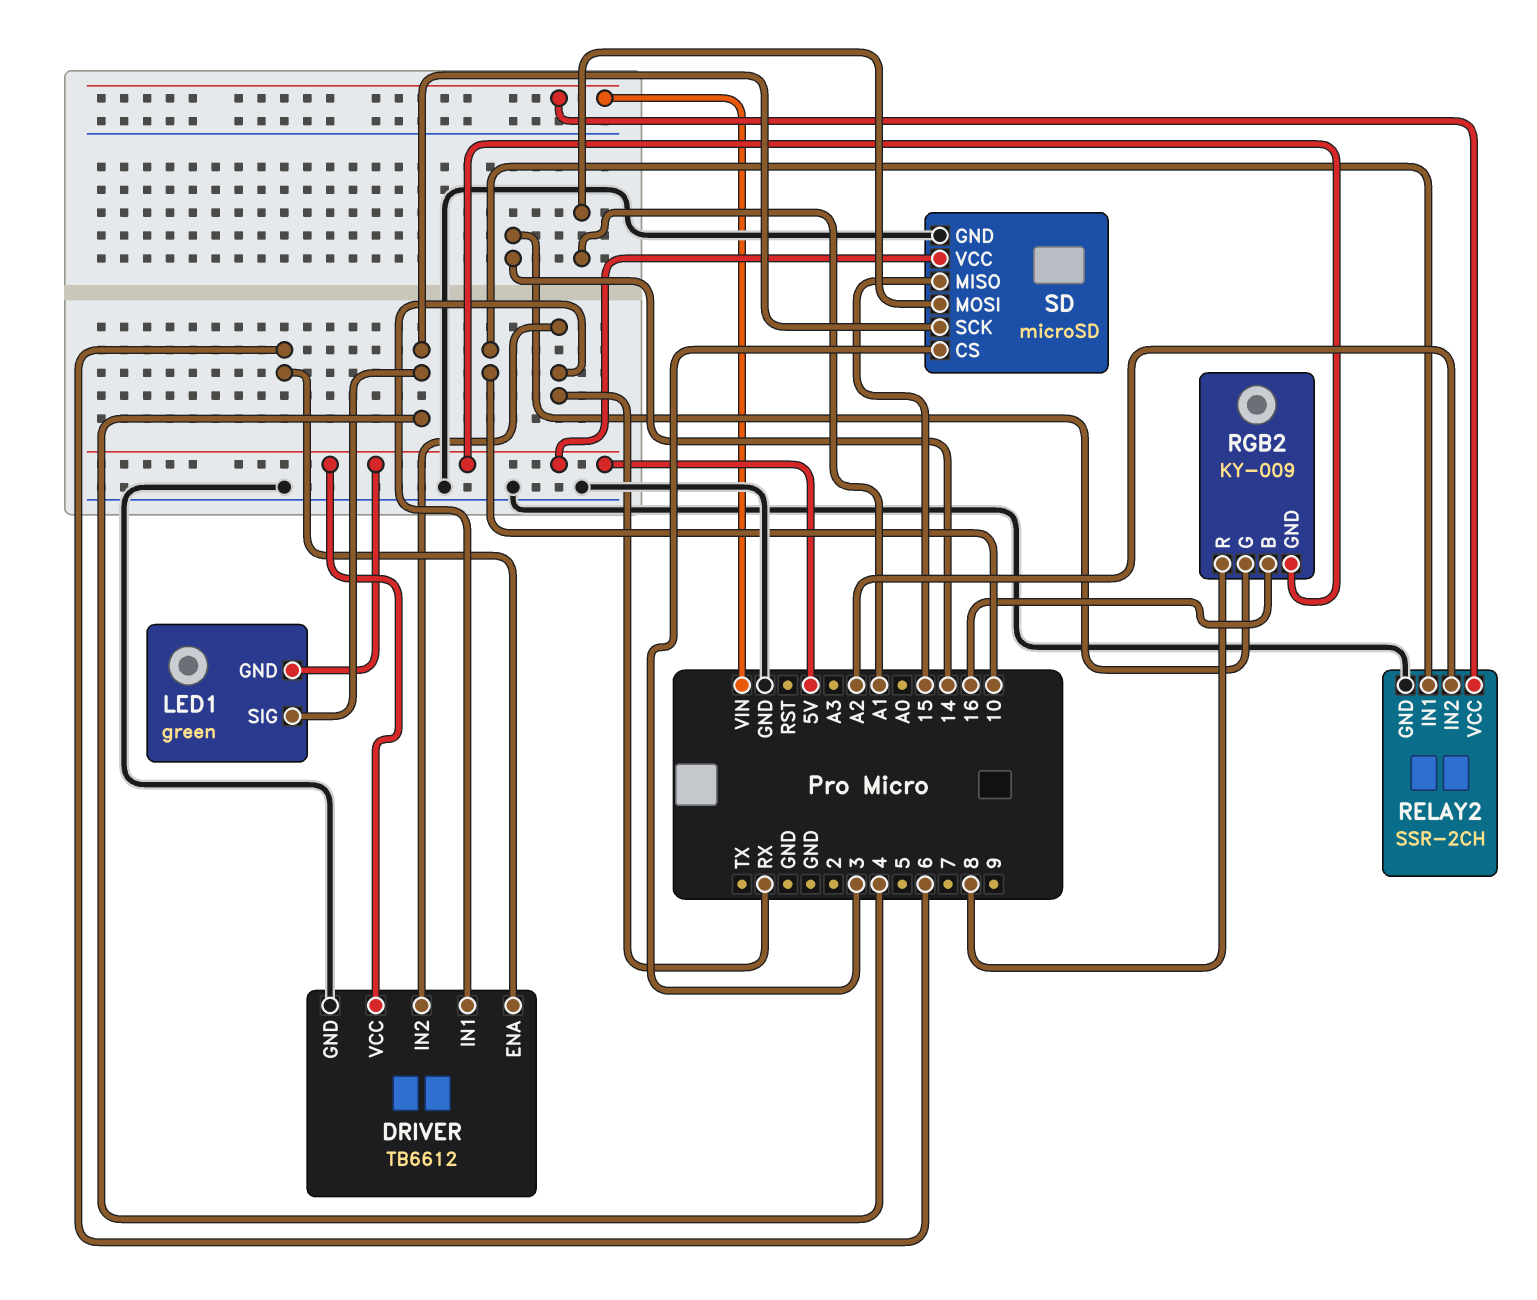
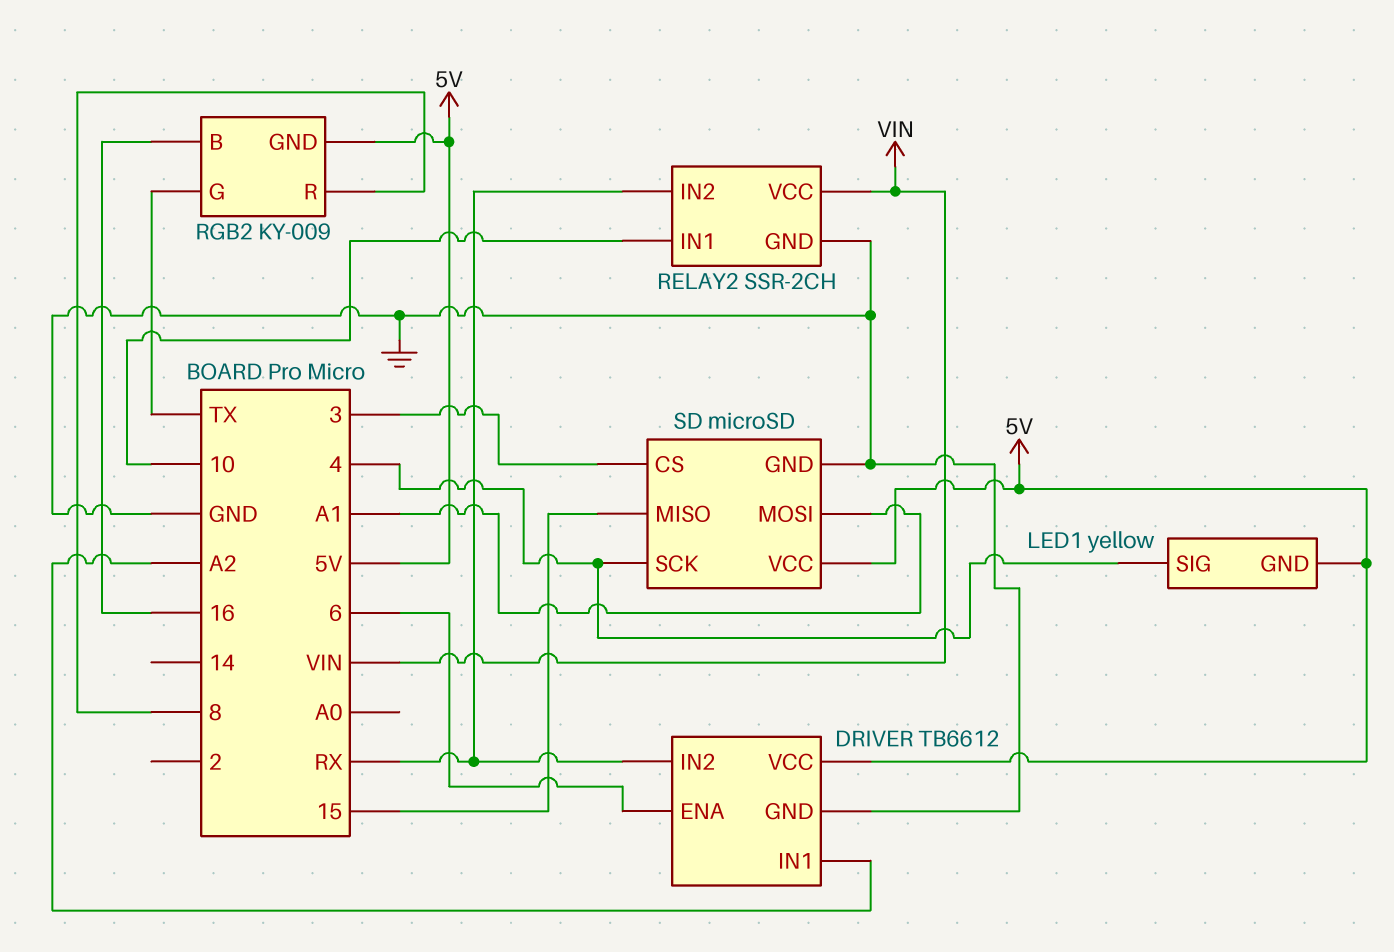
DRIVER pin IN1: RX -> A2
LED1: green -> yellow
RELAY2 pin IN2: A2 -> RX
RGB2 pin G: 14 -> TX

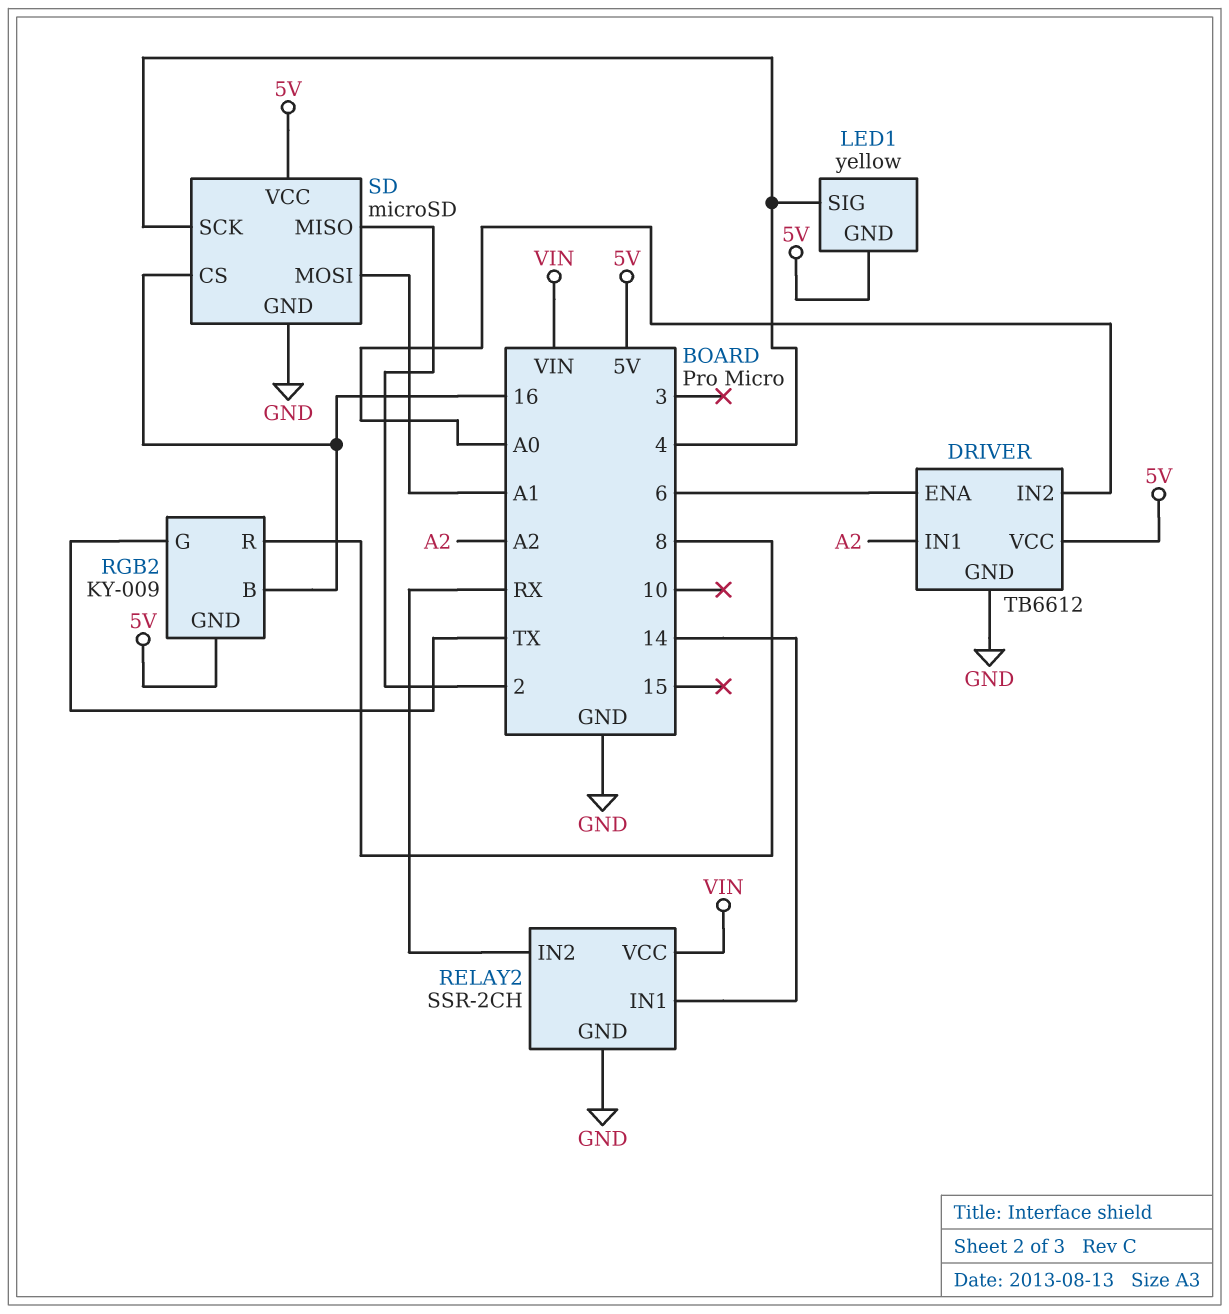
DRIVER pin IN2: RX -> A0
RELAY2 pin IN1: 10 -> 14
SD pin CS: 3 -> 16
SD pin MISO: 15 -> 2

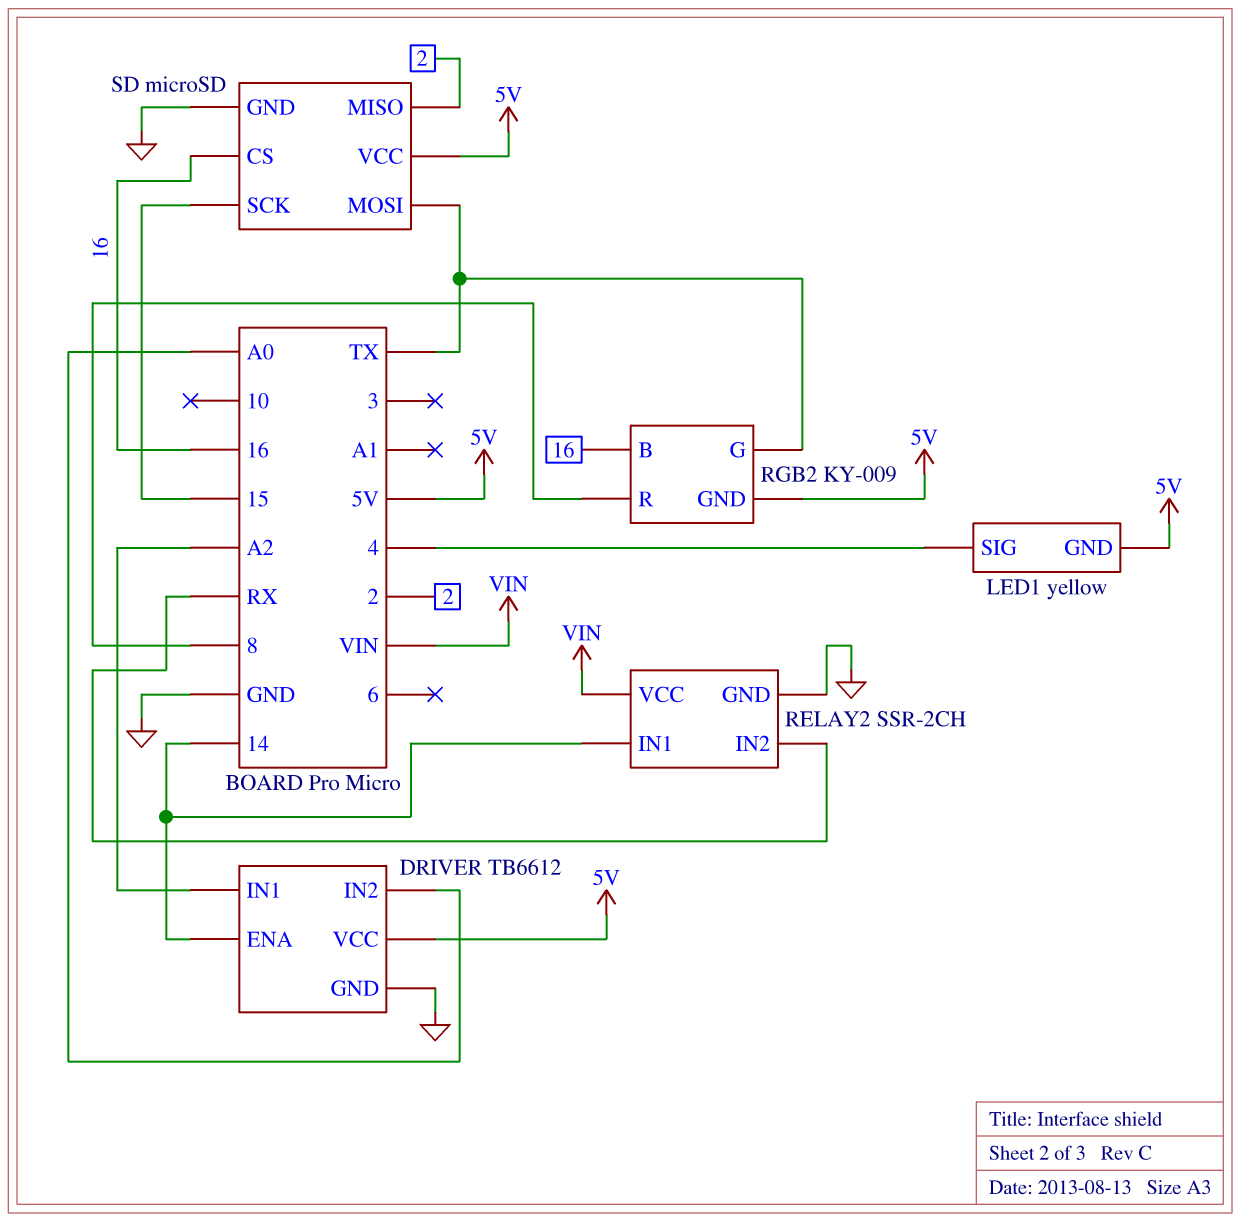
DRIVER pin ENA: 6 -> 14
SD pin MOSI: A1 -> TX
SD pin SCK: 4 -> 15

